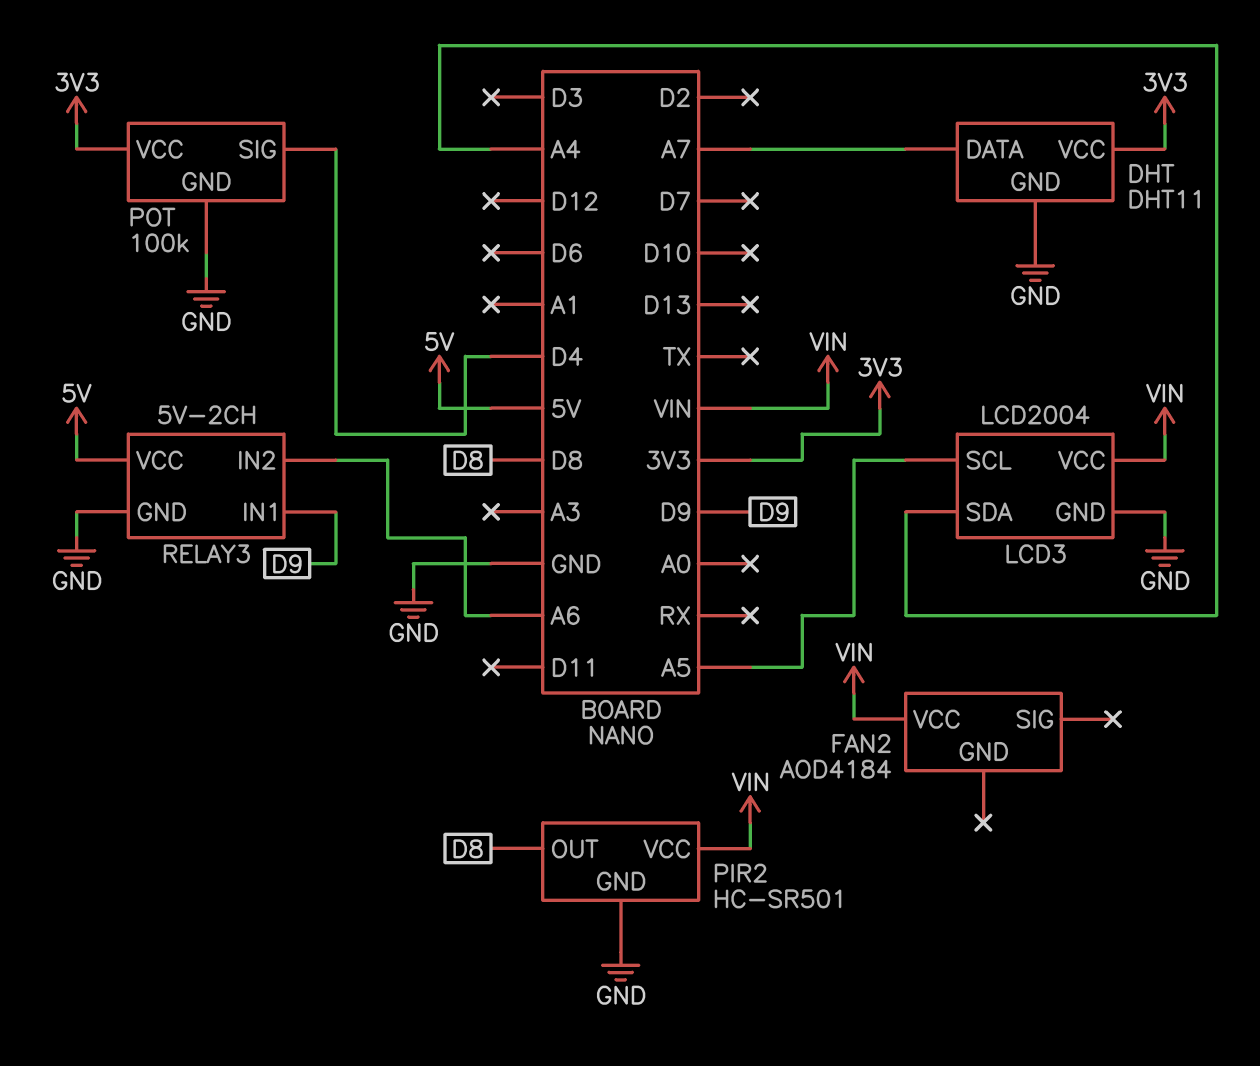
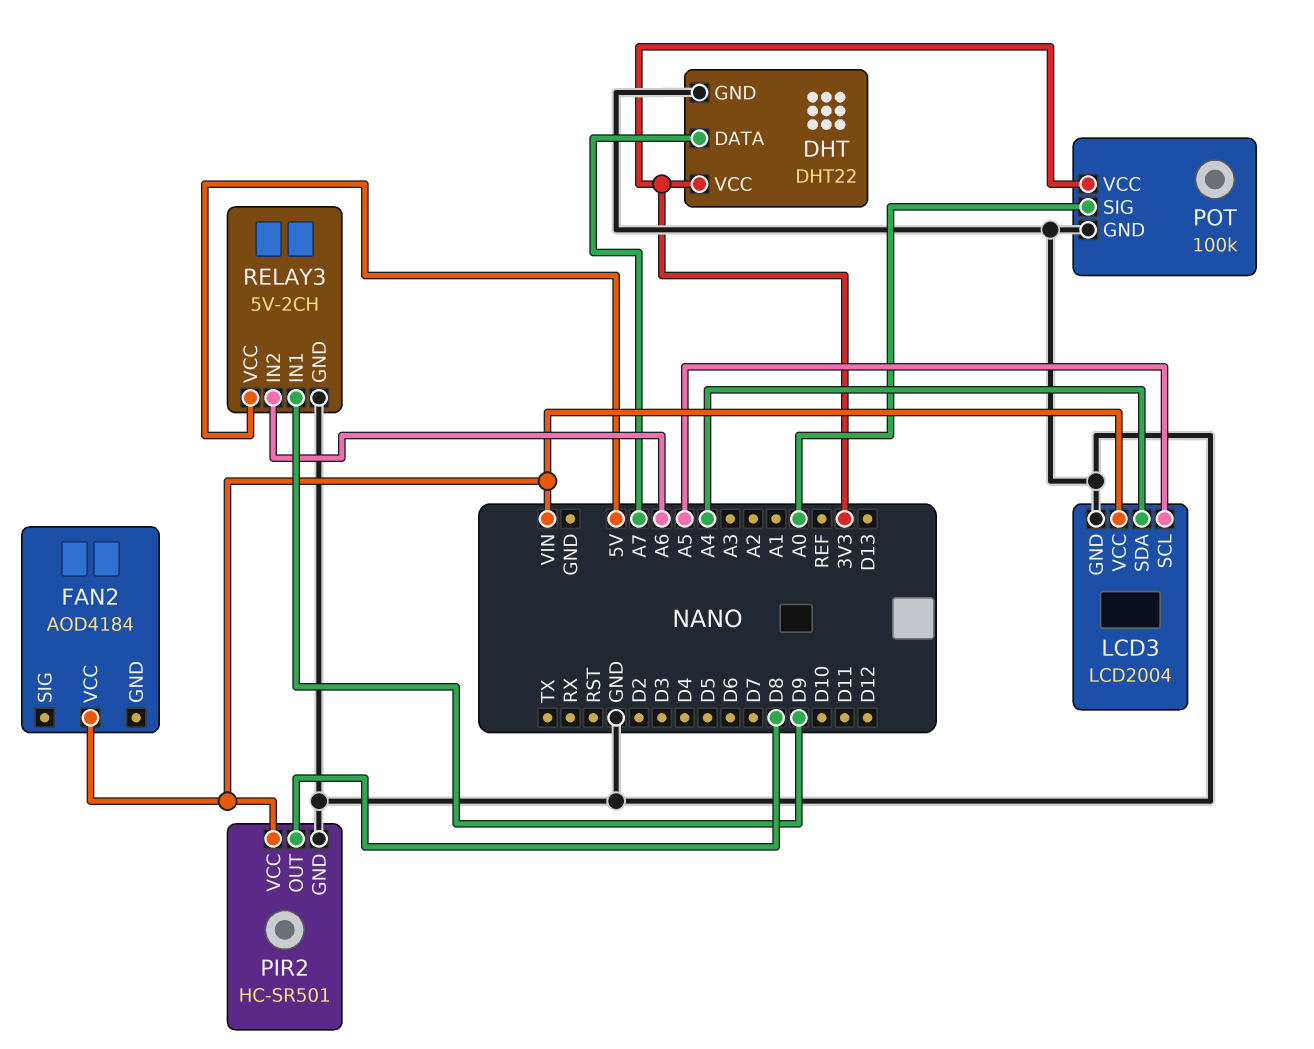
DHT: DHT11 -> DHT22
POT pin SIG: D4 -> A0

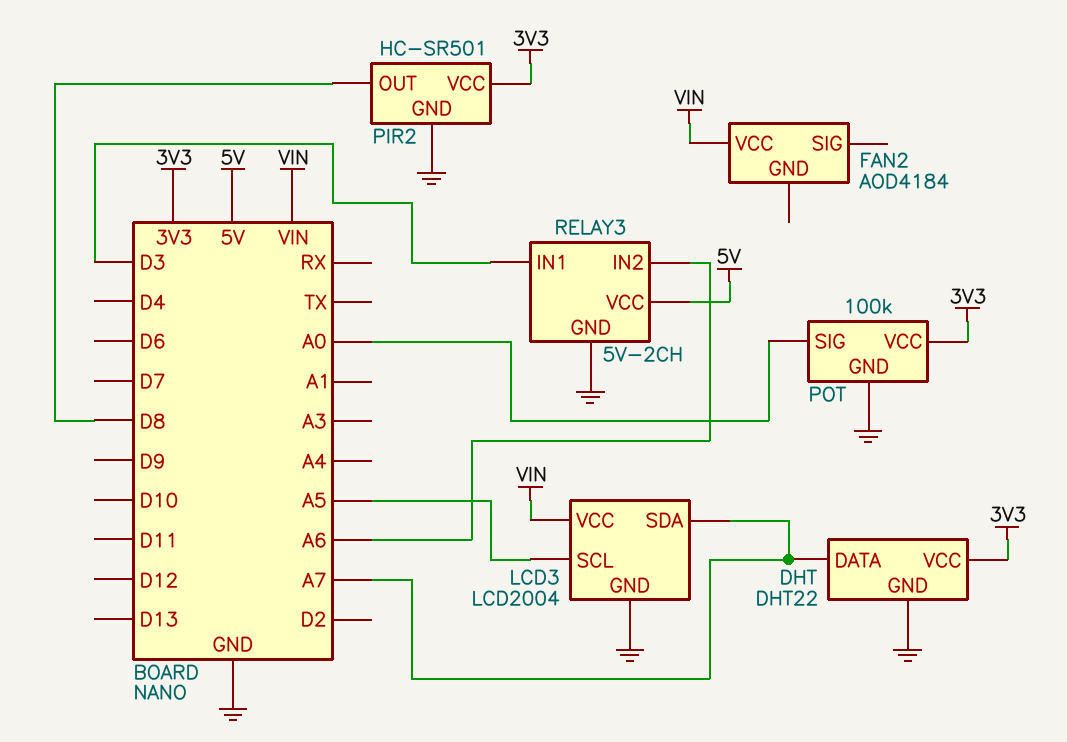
LCD3 pin SDA: A4 -> A7
PIR2 pin VCC: VIN -> 3V3
RELAY3 pin IN1: D9 -> D3

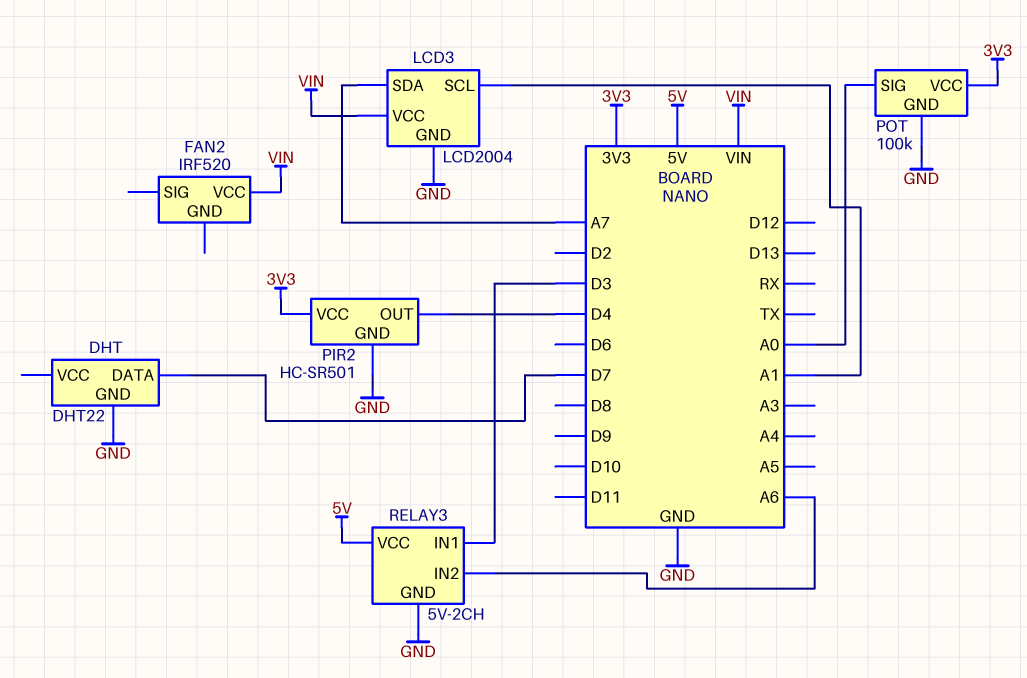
DHT pin DATA: A7 -> D7
DHT pin VCC: 3V3 -> none
FAN2: AOD4184 -> IRF520
LCD3 pin SCL: A5 -> A1
PIR2 pin OUT: D8 -> D4

